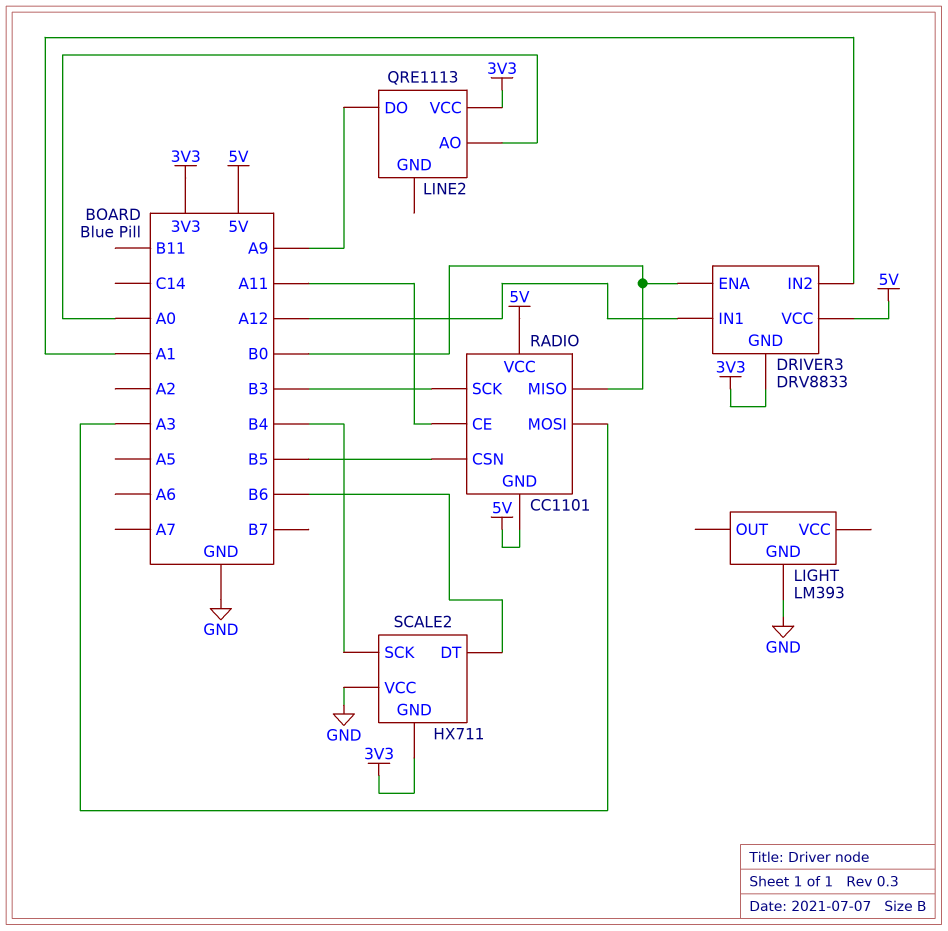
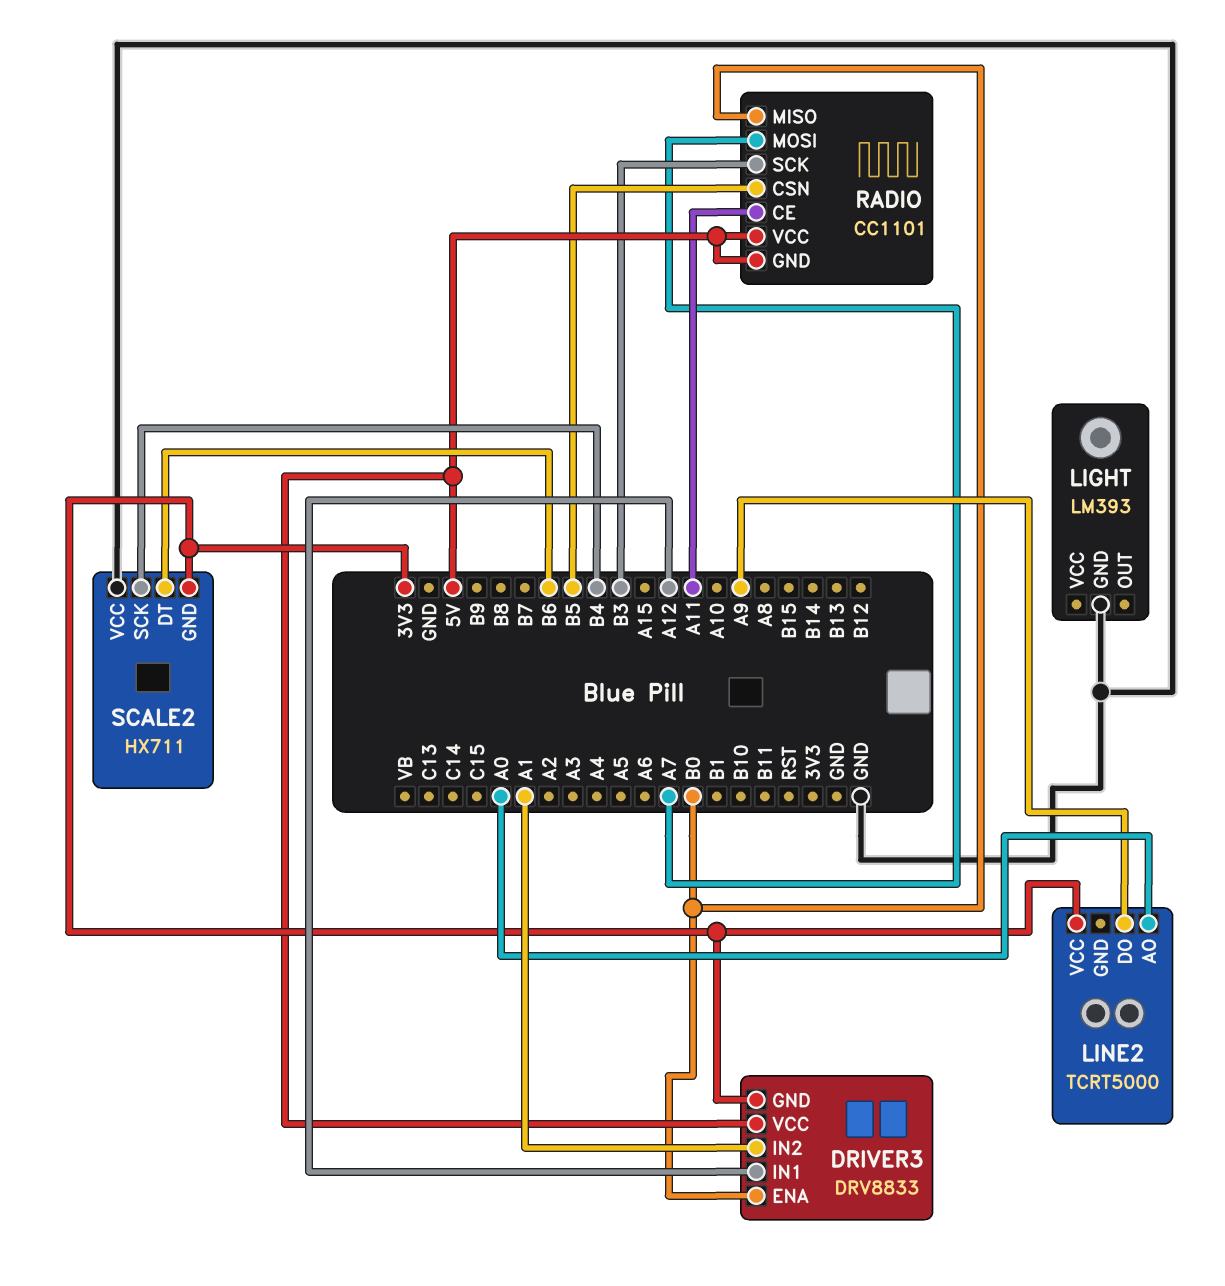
LINE2: QRE1113 -> TCRT5000
RADIO pin MOSI: A3 -> A7

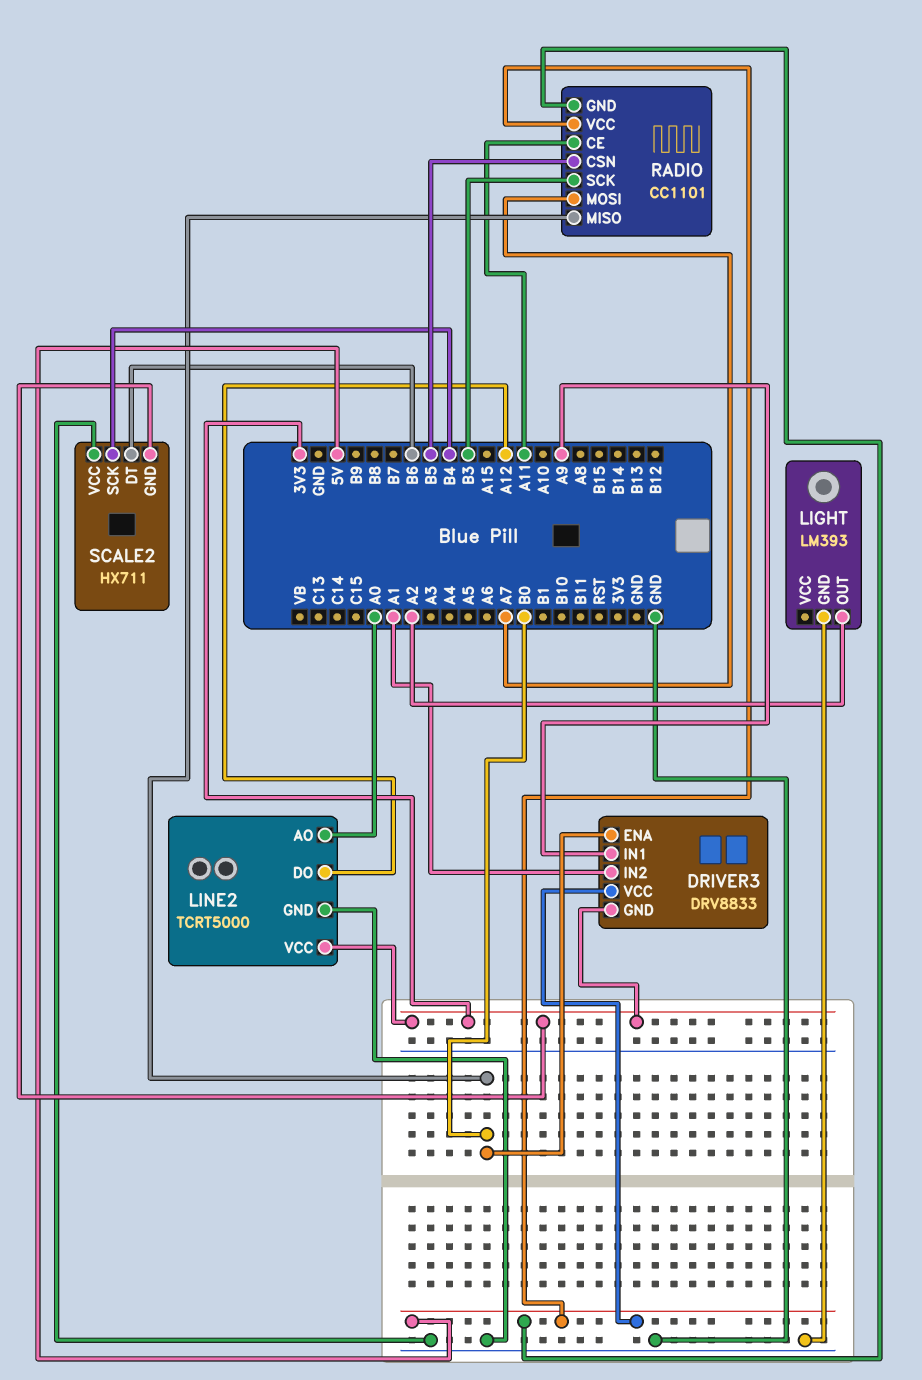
DRIVER3 pin IN1: A12 -> A9
LIGHT pin OUT: none -> A2
LINE2 pin DO: A9 -> A12
LINE2 pin GND: none -> GND

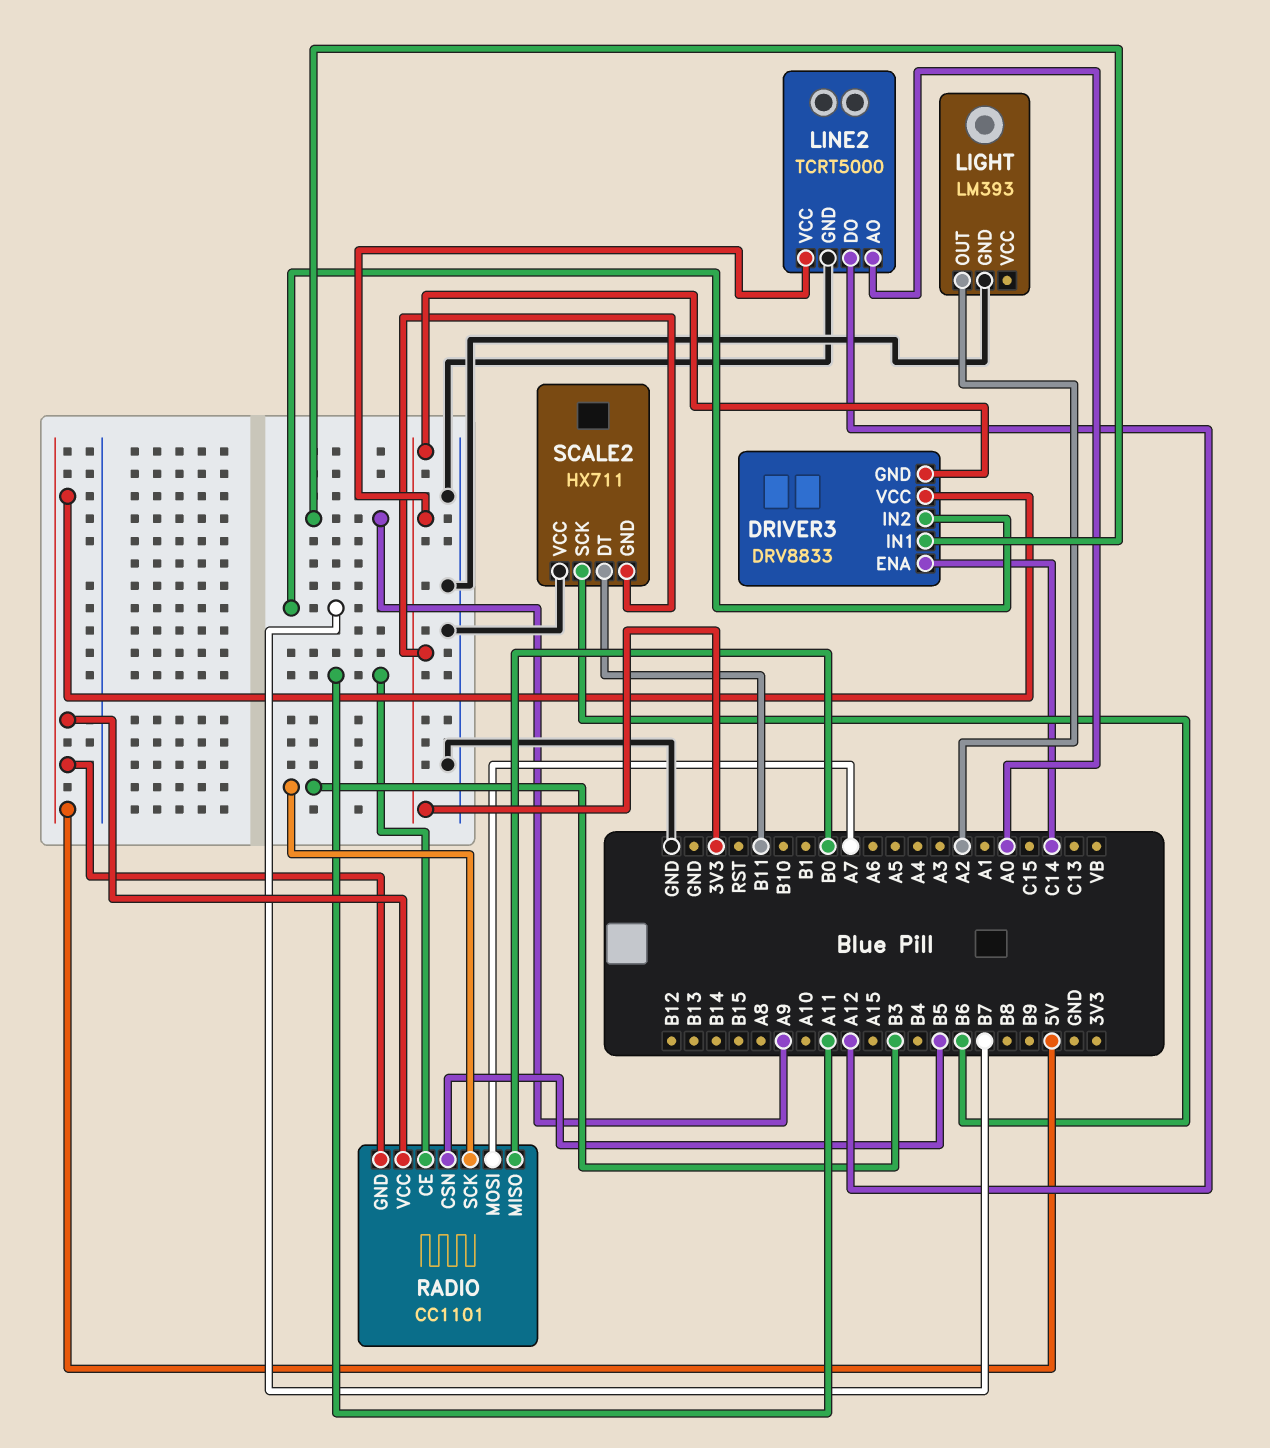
DRIVER3 pin ENA: B0 -> C14
DRIVER3 pin IN2: A1 -> B7
SCALE2 pin DT: B6 -> B11
SCALE2 pin SCK: B4 -> B6

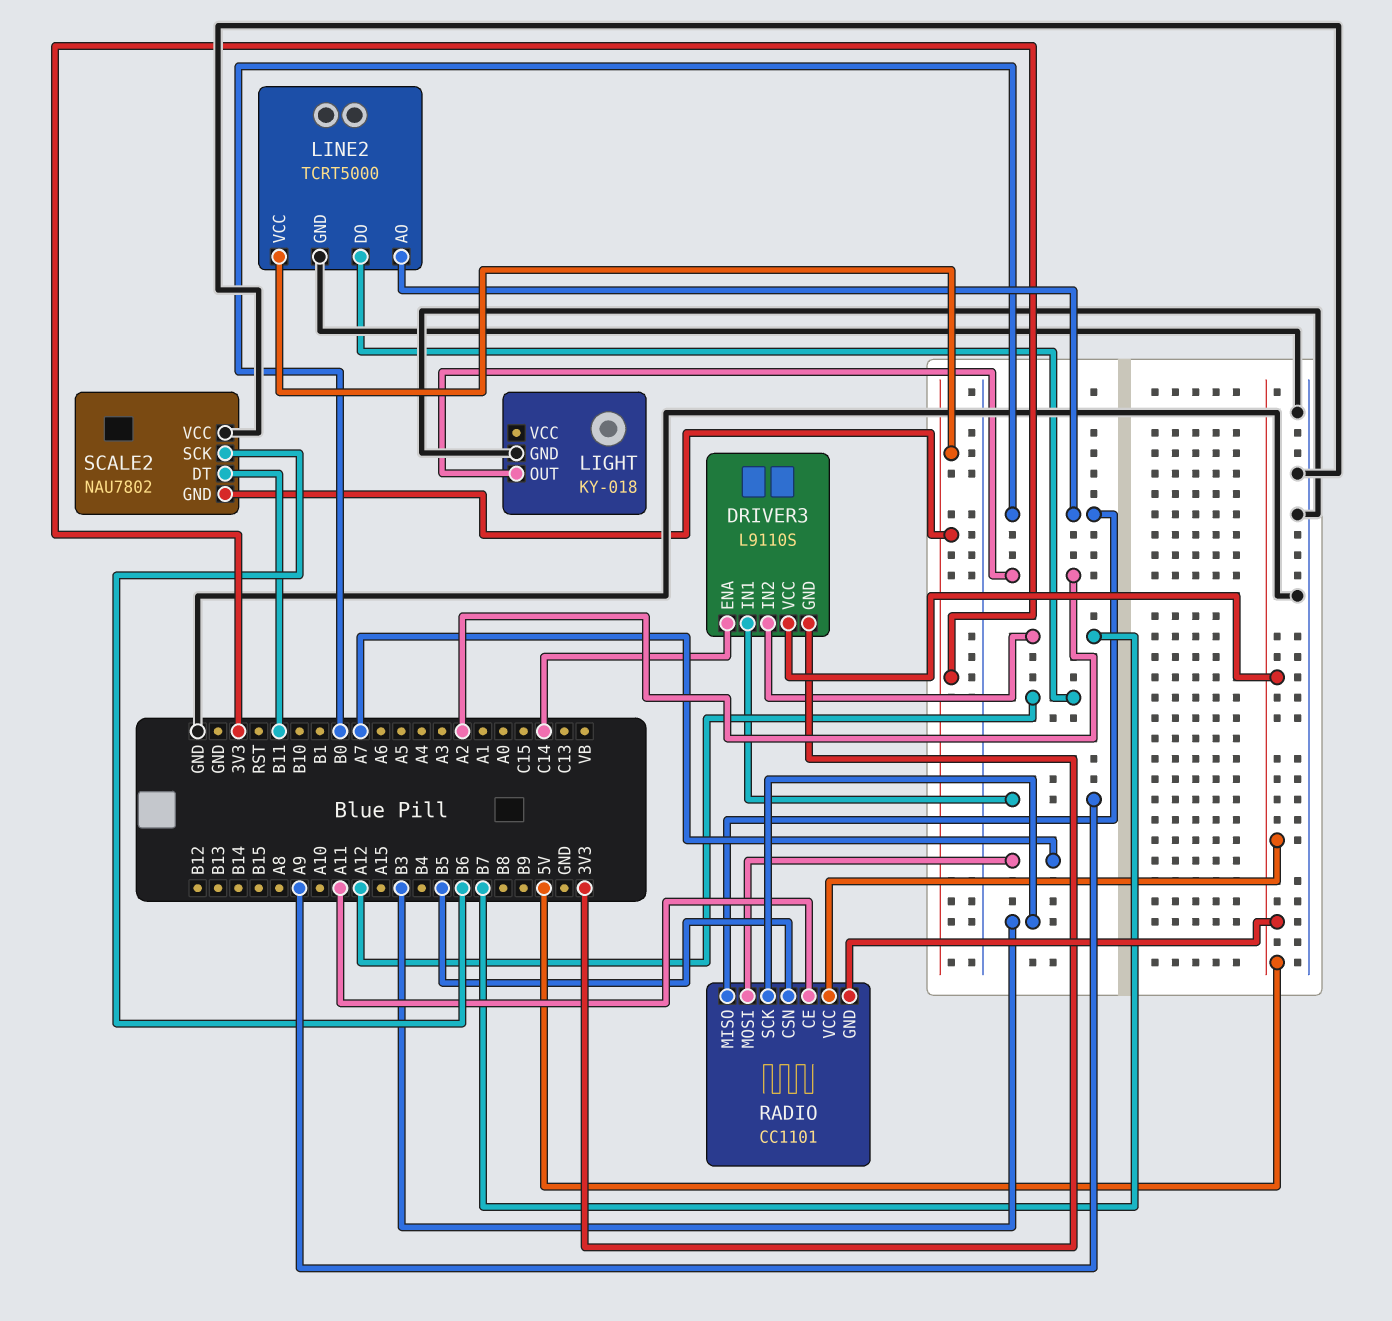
DRIVER3: DRV8833 -> L9110S
LIGHT: LM393 -> KY-018
LINE2 pin AO: A0 -> B0
SCALE2: HX711 -> NAU7802

